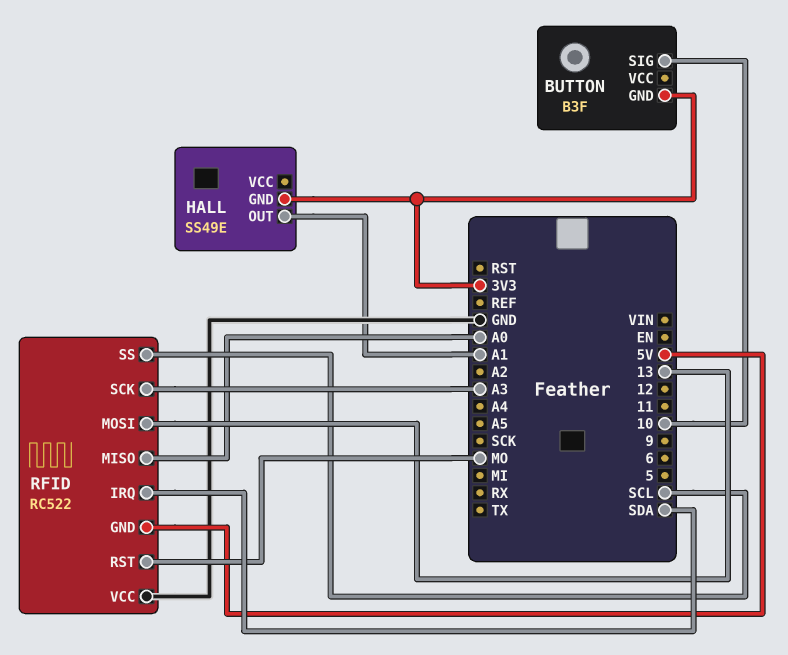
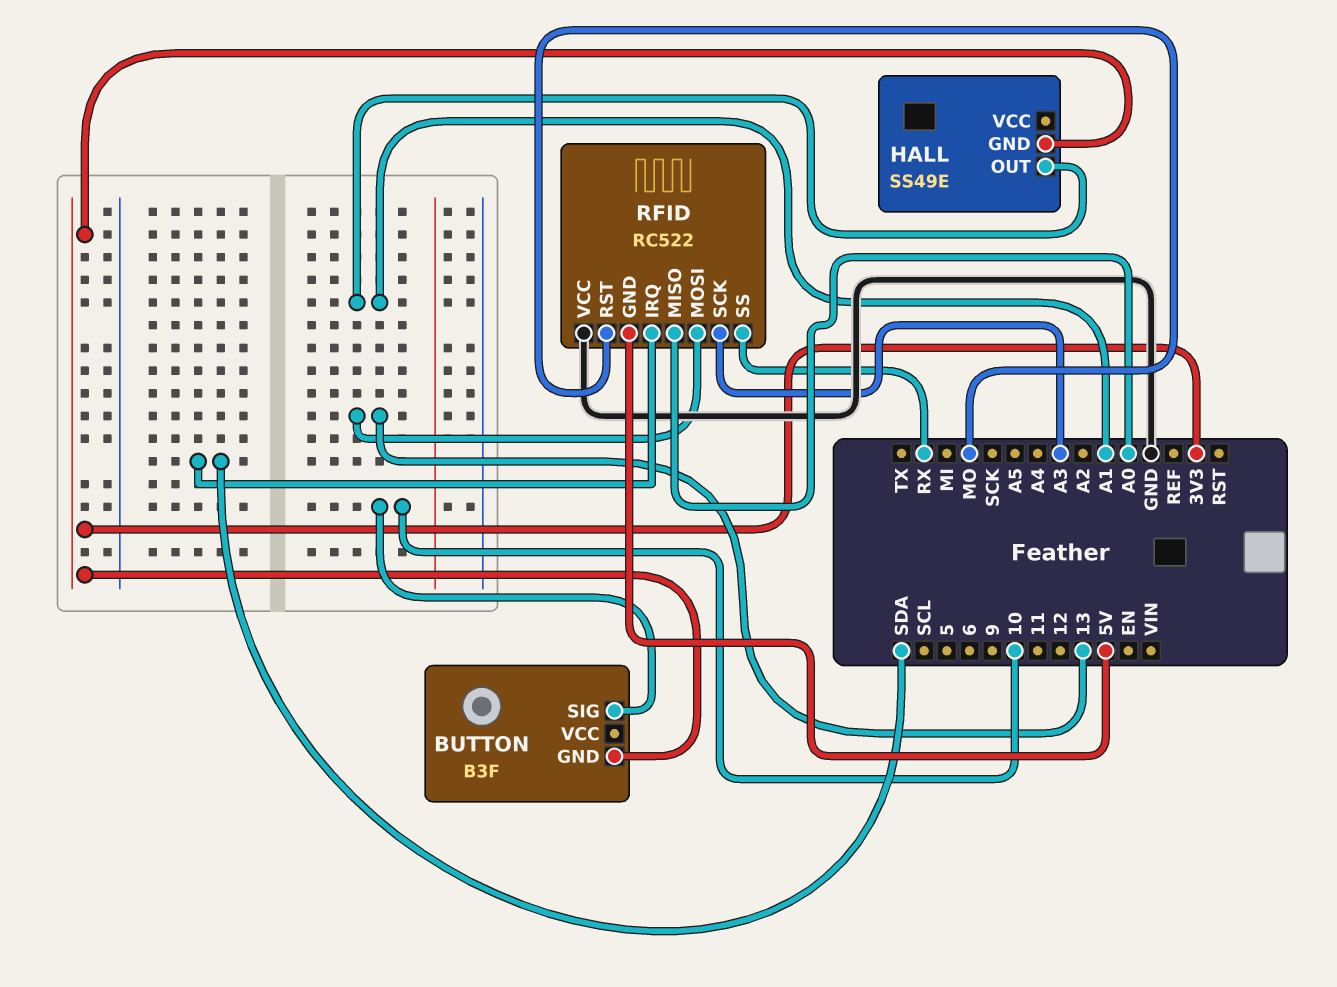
RFID pin SS: SCL -> RX

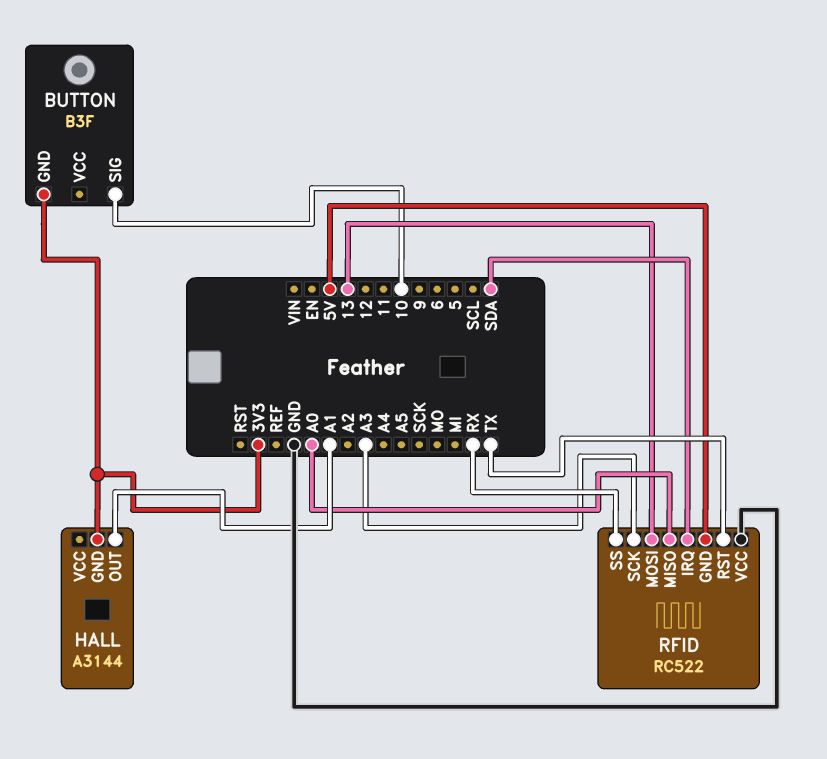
HALL: SS49E -> A3144
RFID pin RST: MO -> TX

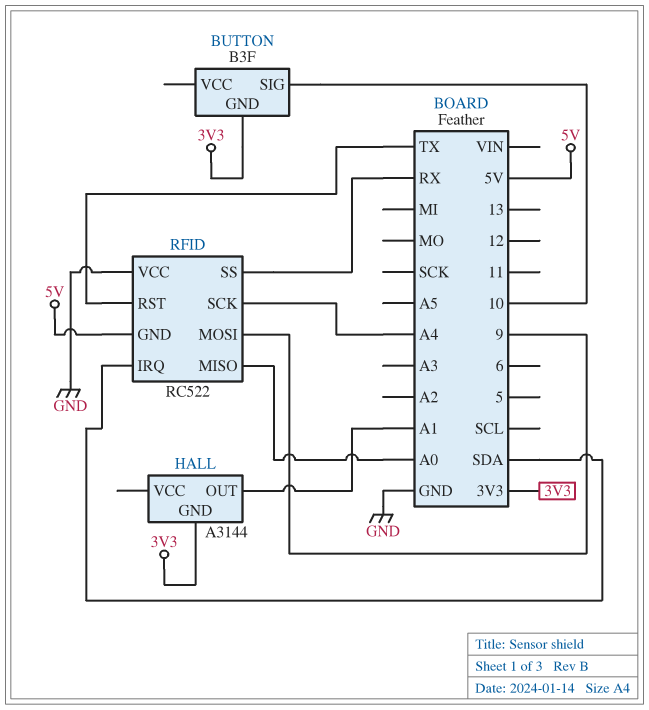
RFID pin MOSI: 13 -> 9
RFID pin SCK: A3 -> A4

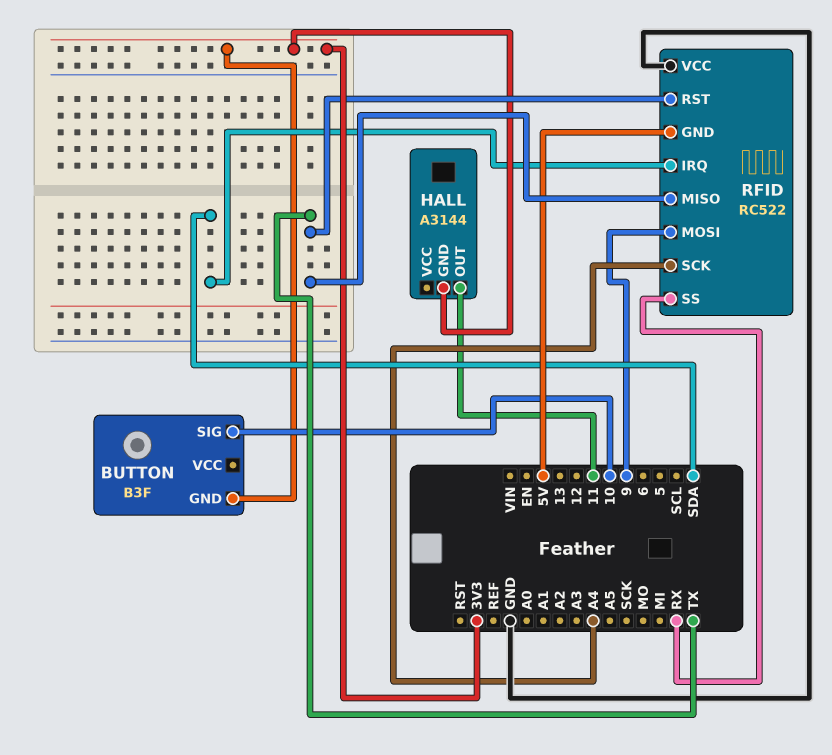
HALL pin OUT: A1 -> 11
RFID pin MISO: A0 -> TX

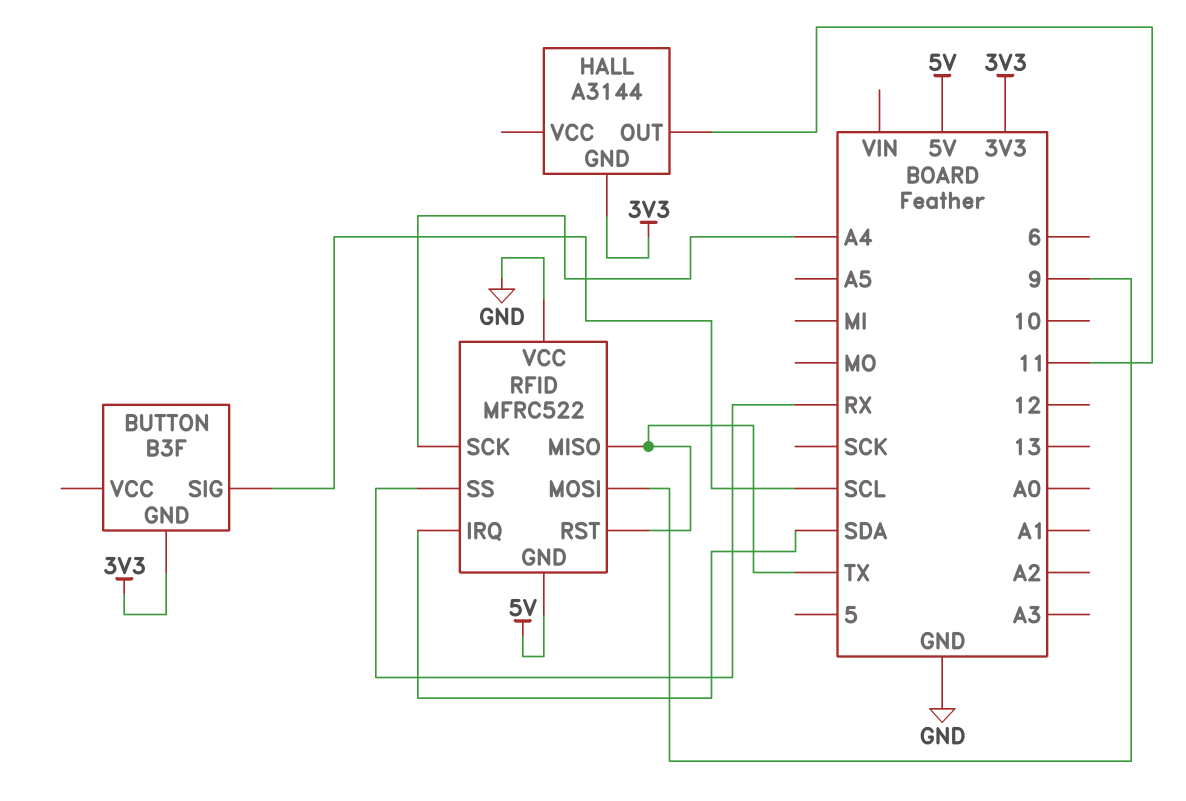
BUTTON pin SIG: 10 -> SCL
RFID: RC522 -> MFRC522

